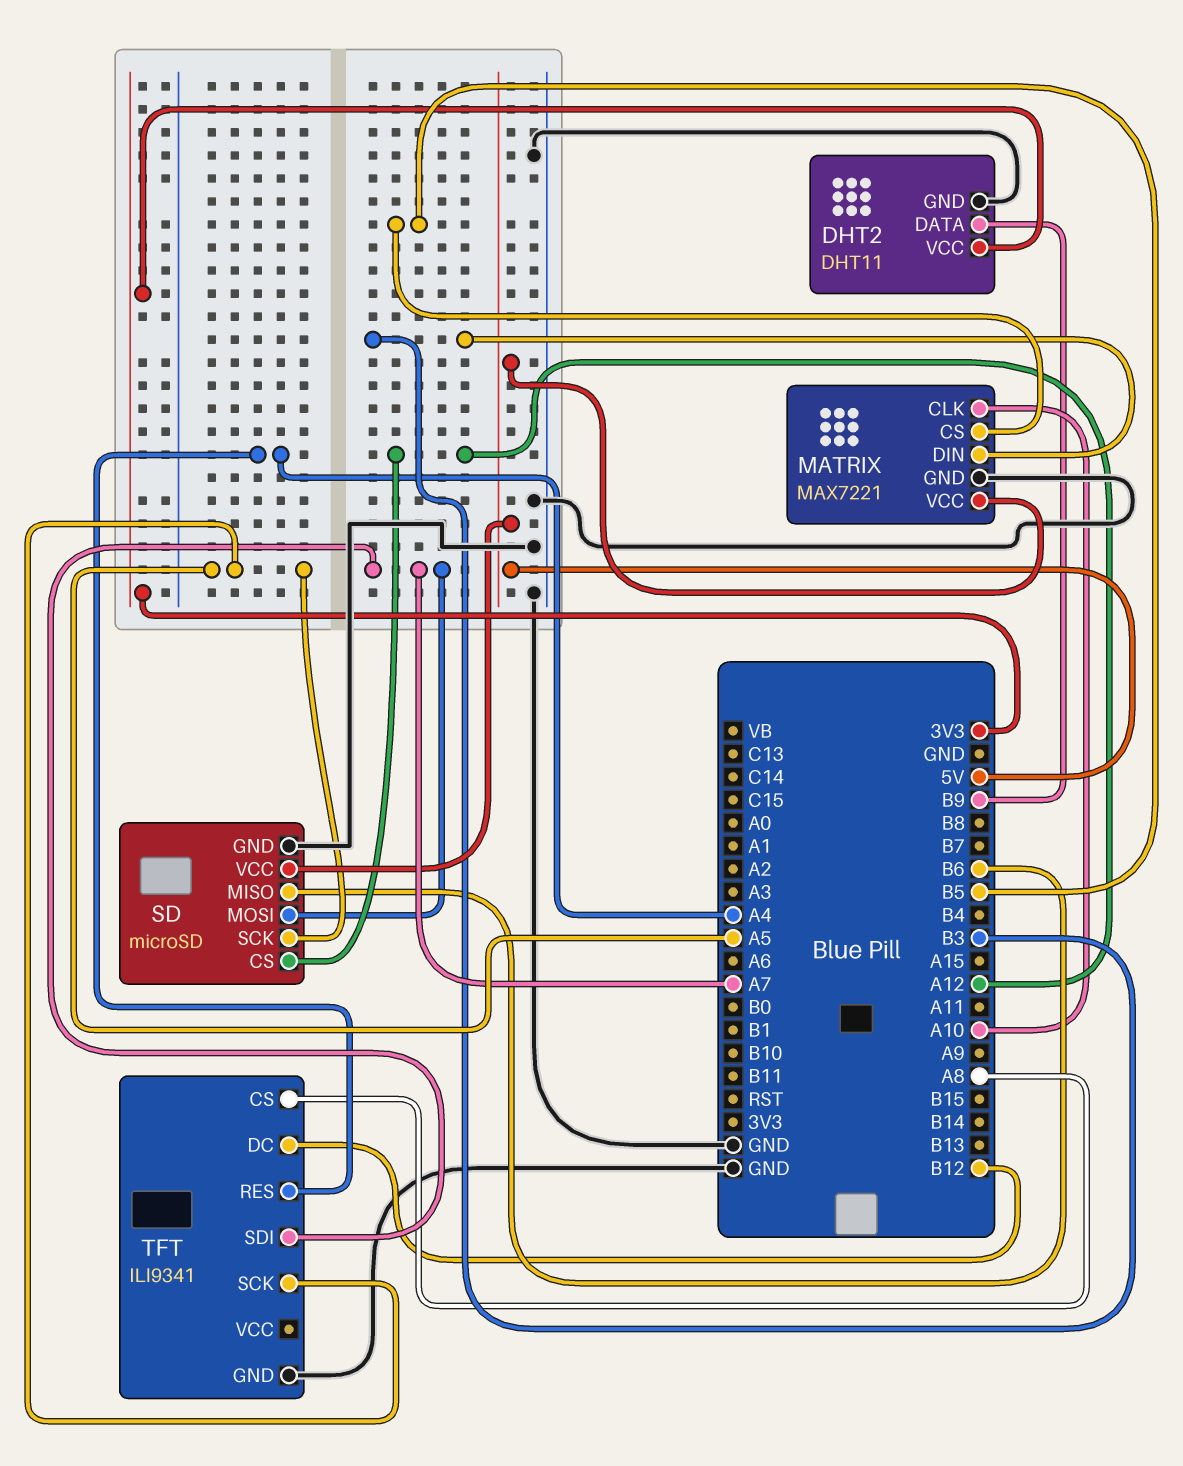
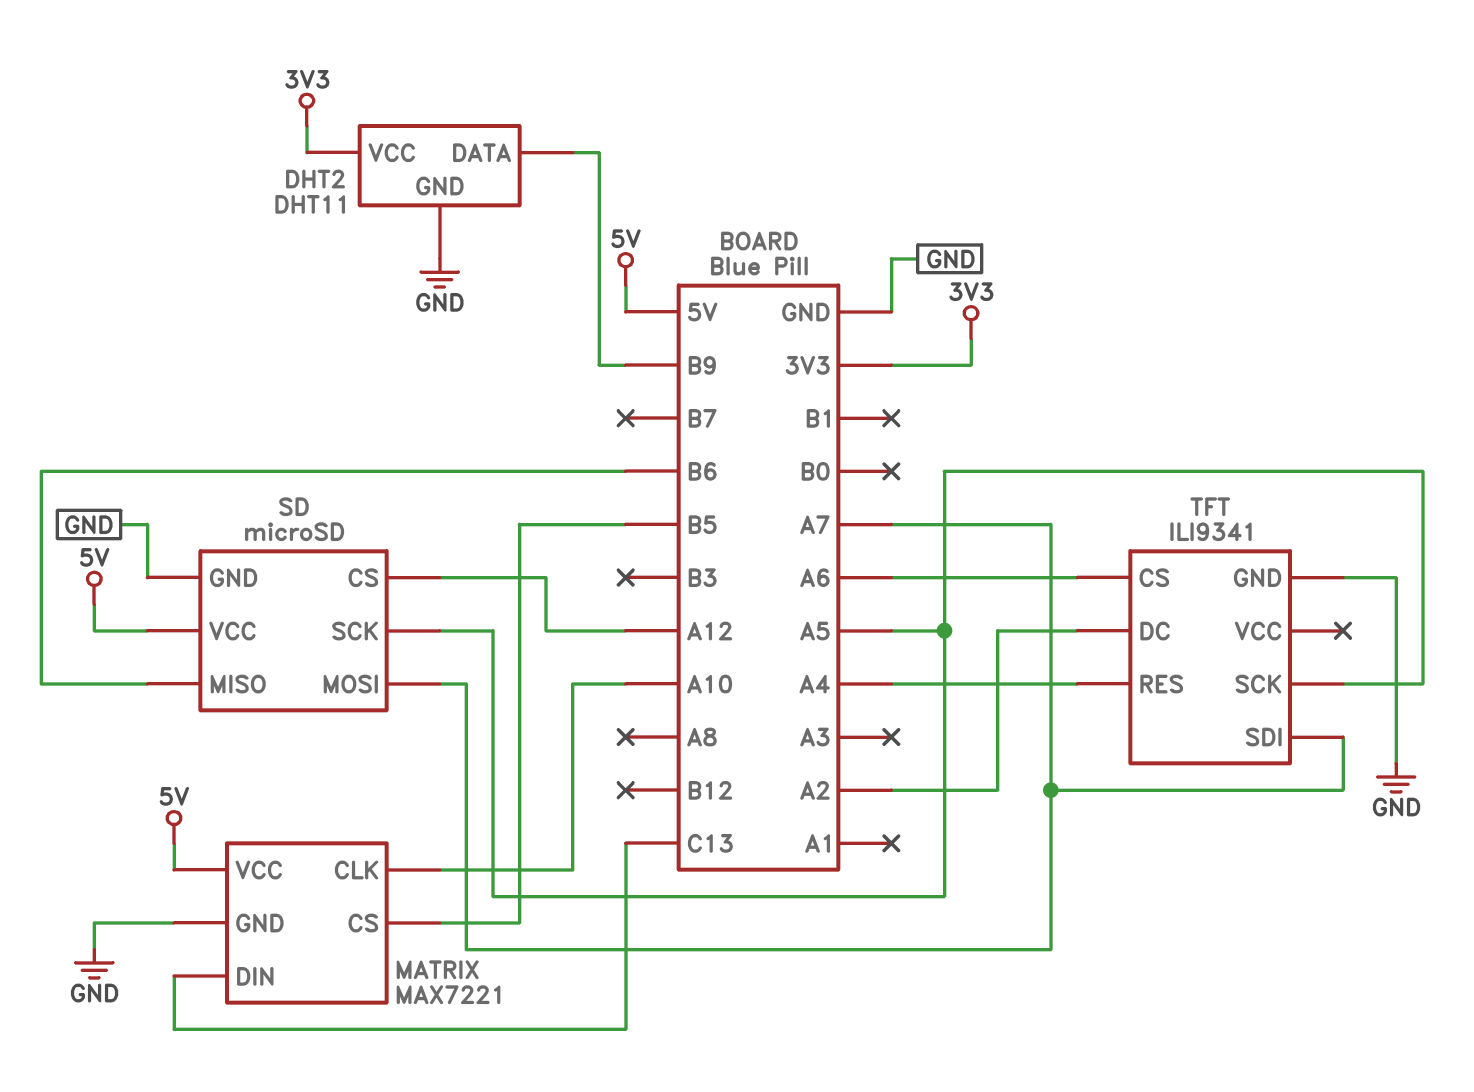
MATRIX pin DIN: B3 -> C13
TFT pin CS: A8 -> A6
TFT pin DC: B12 -> A2

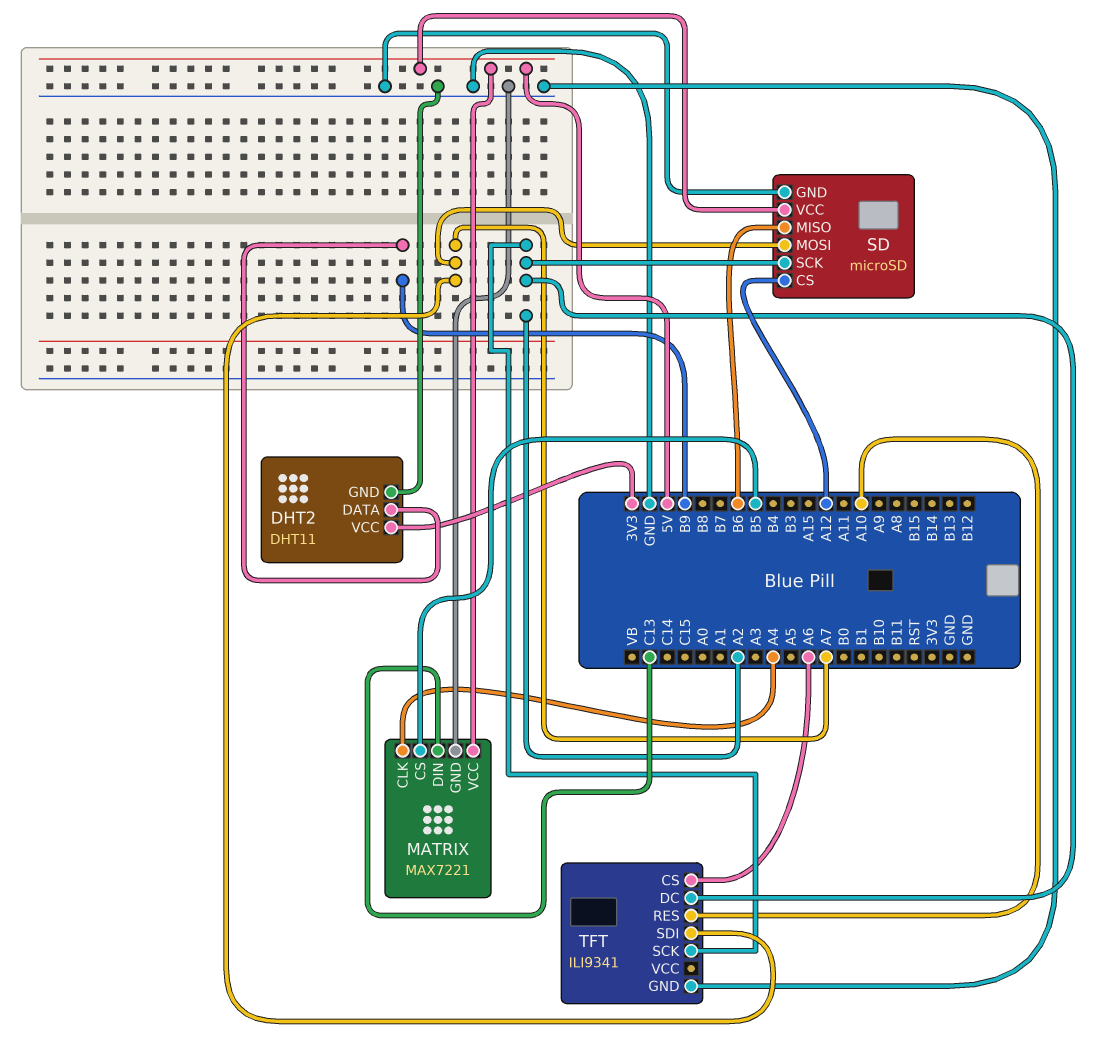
MATRIX pin CLK: A10 -> A4
SD pin SCK: A5 -> A2
TFT pin RES: A4 -> A10
TFT pin SCK: A5 -> A2

